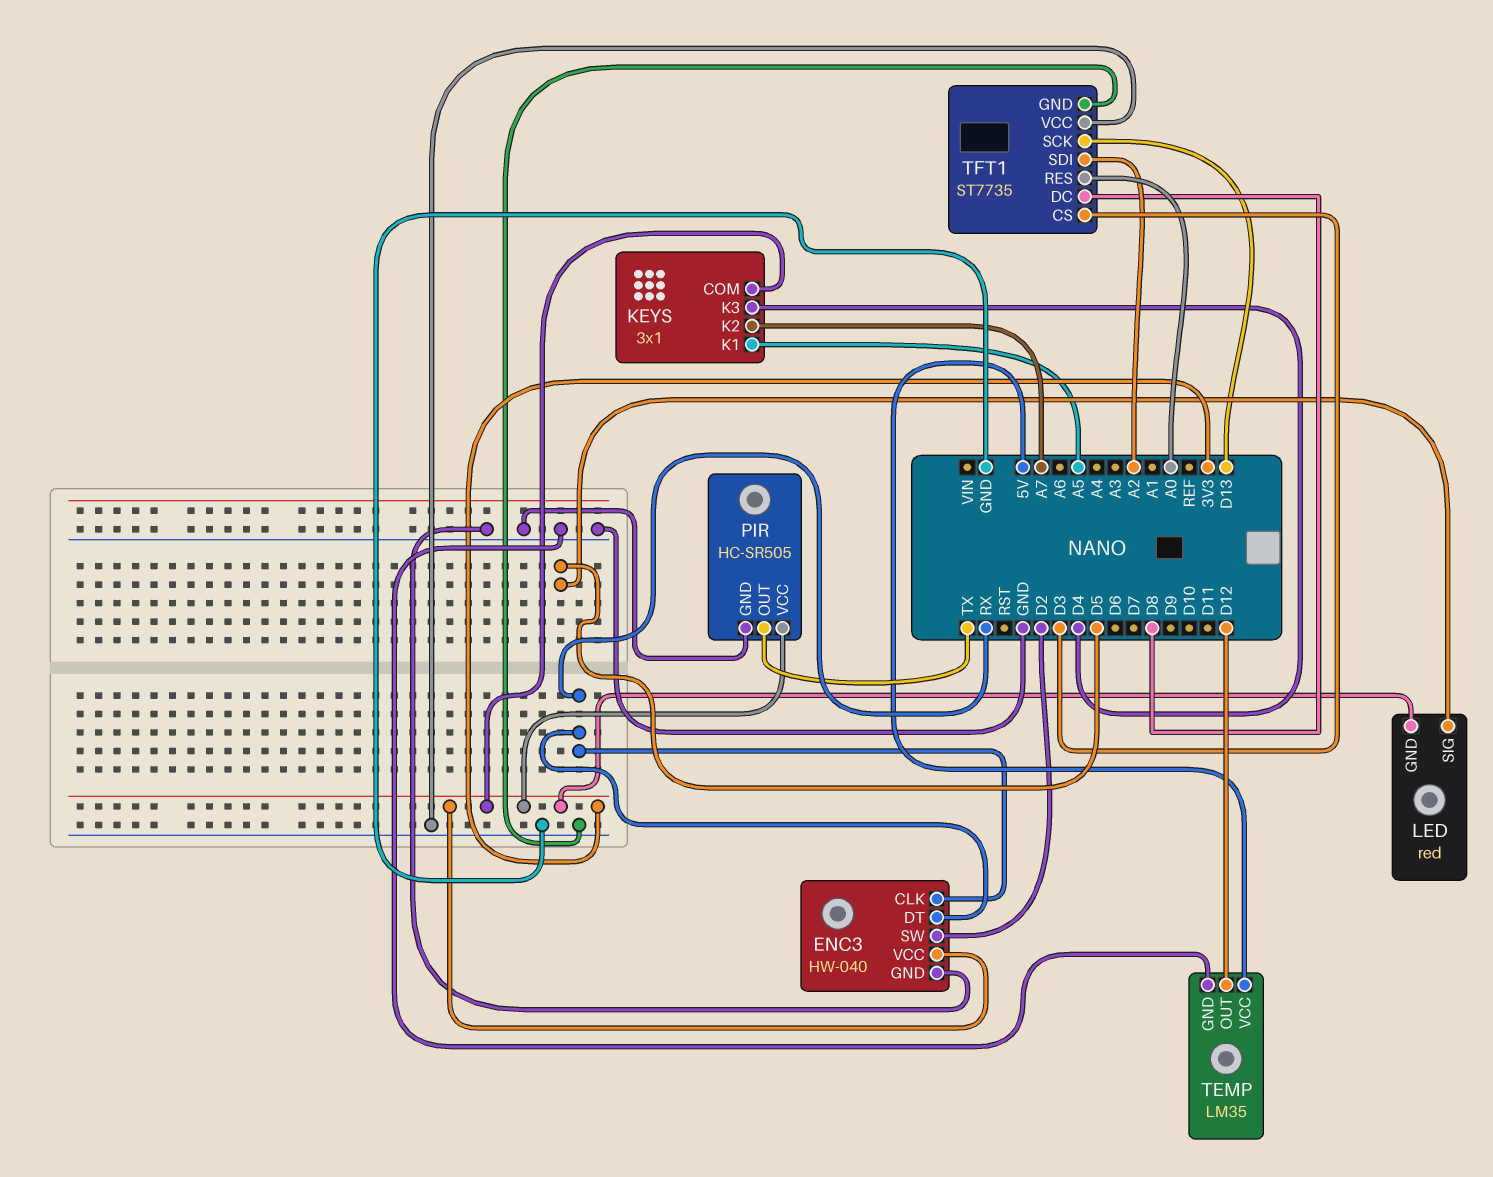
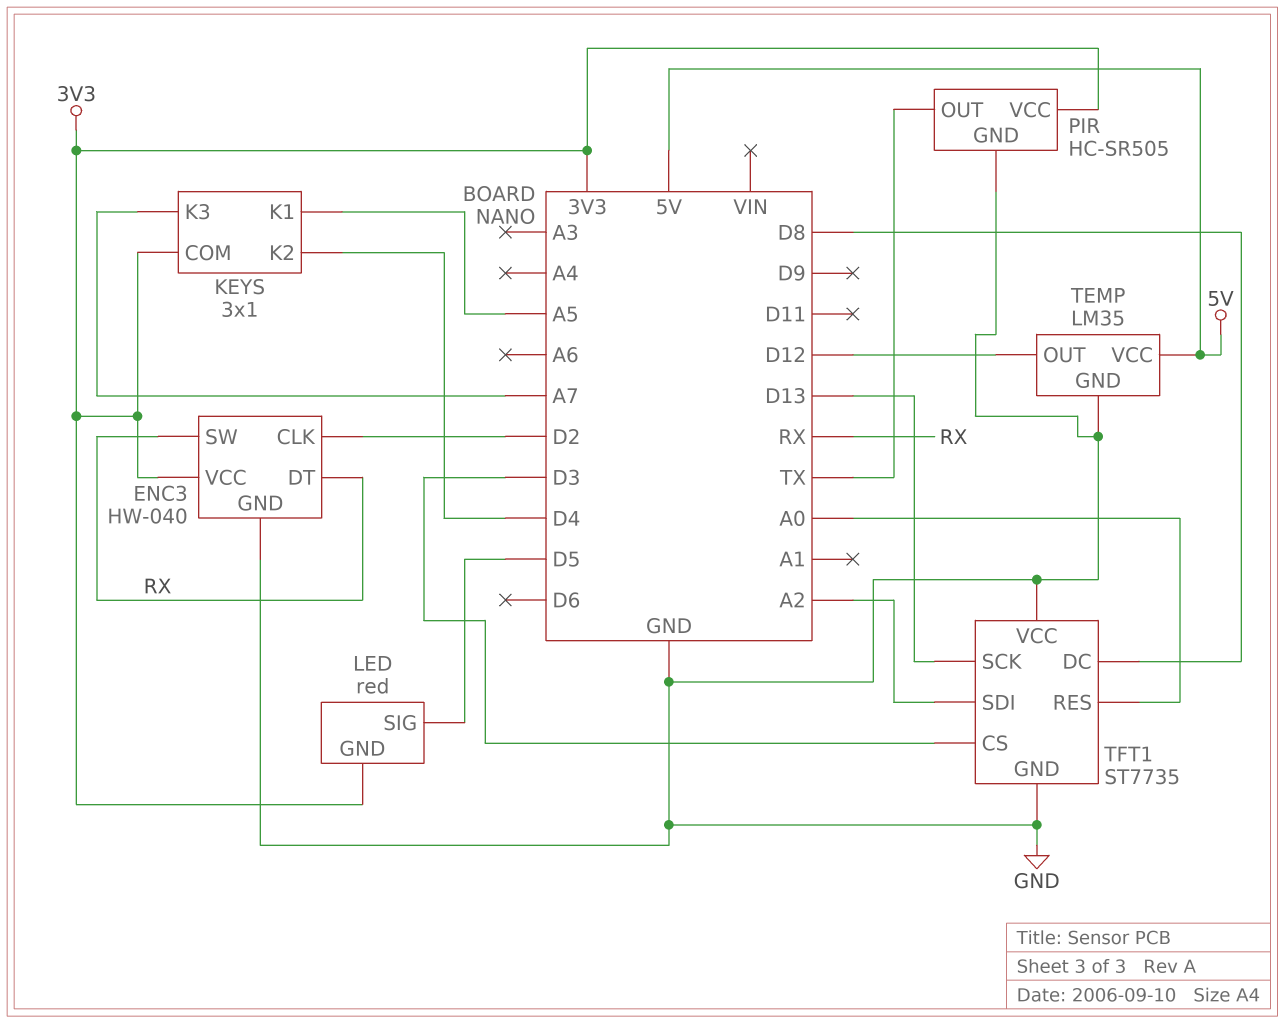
ENC3 pin CLK: RX -> D2
ENC3 pin SW: D2 -> RX
KEYS pin K2: A7 -> D4
KEYS pin K3: D4 -> A7

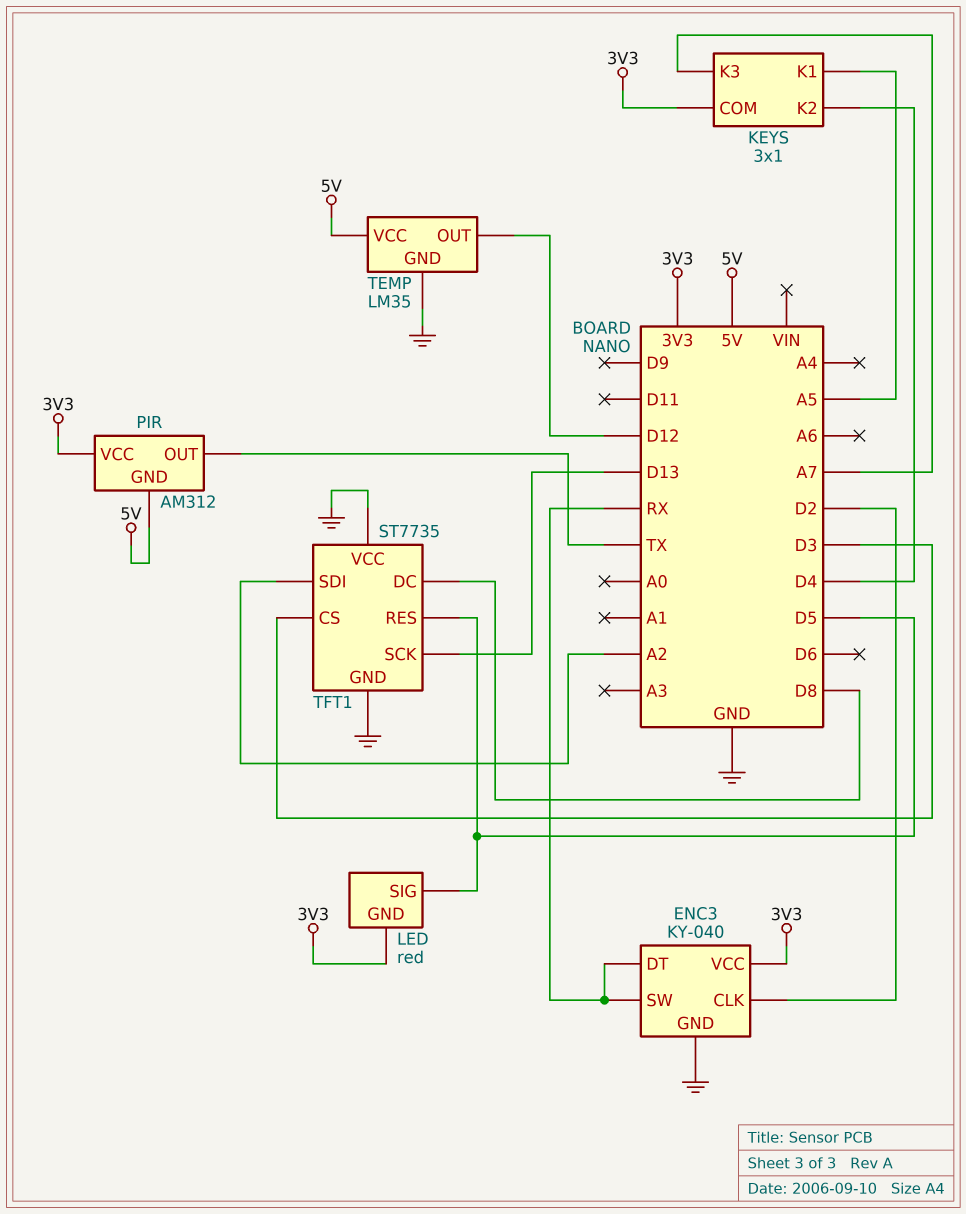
ENC3: HW-040 -> KY-040
PIR: HC-SR505 -> AM312
PIR pin GND: GND -> 5V
TFT1 pin RES: A0 -> D5

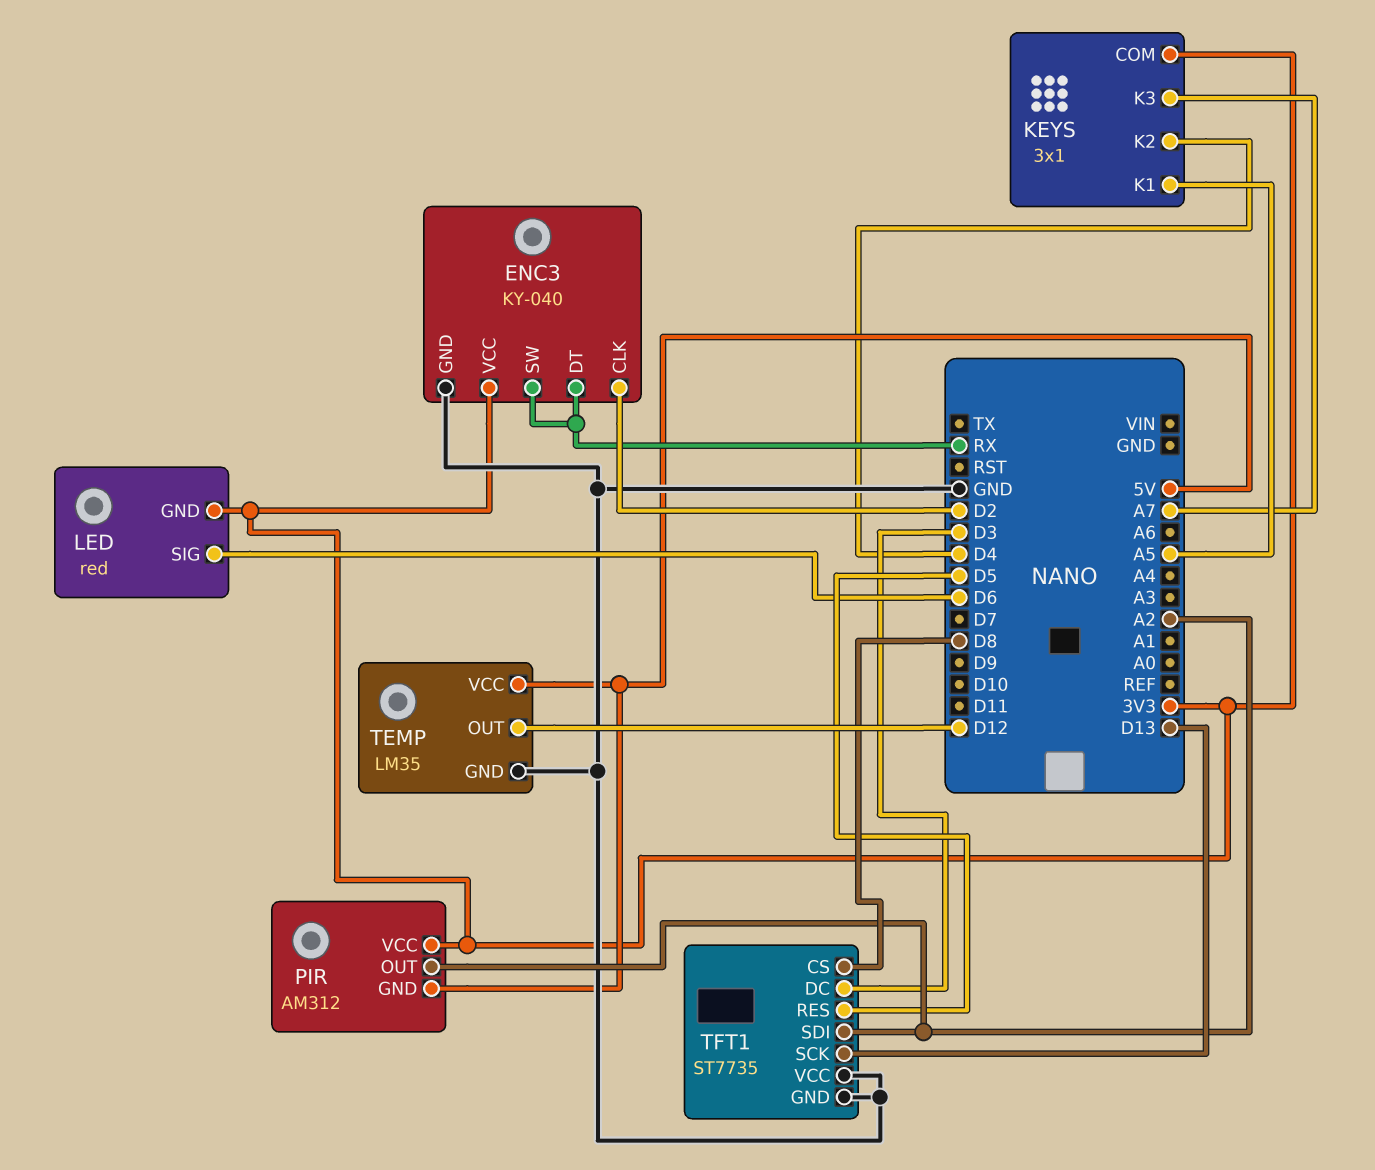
LED pin SIG: D5 -> D6
PIR pin OUT: TX -> A2
TFT1 pin CS: D3 -> D8
TFT1 pin DC: D8 -> D3

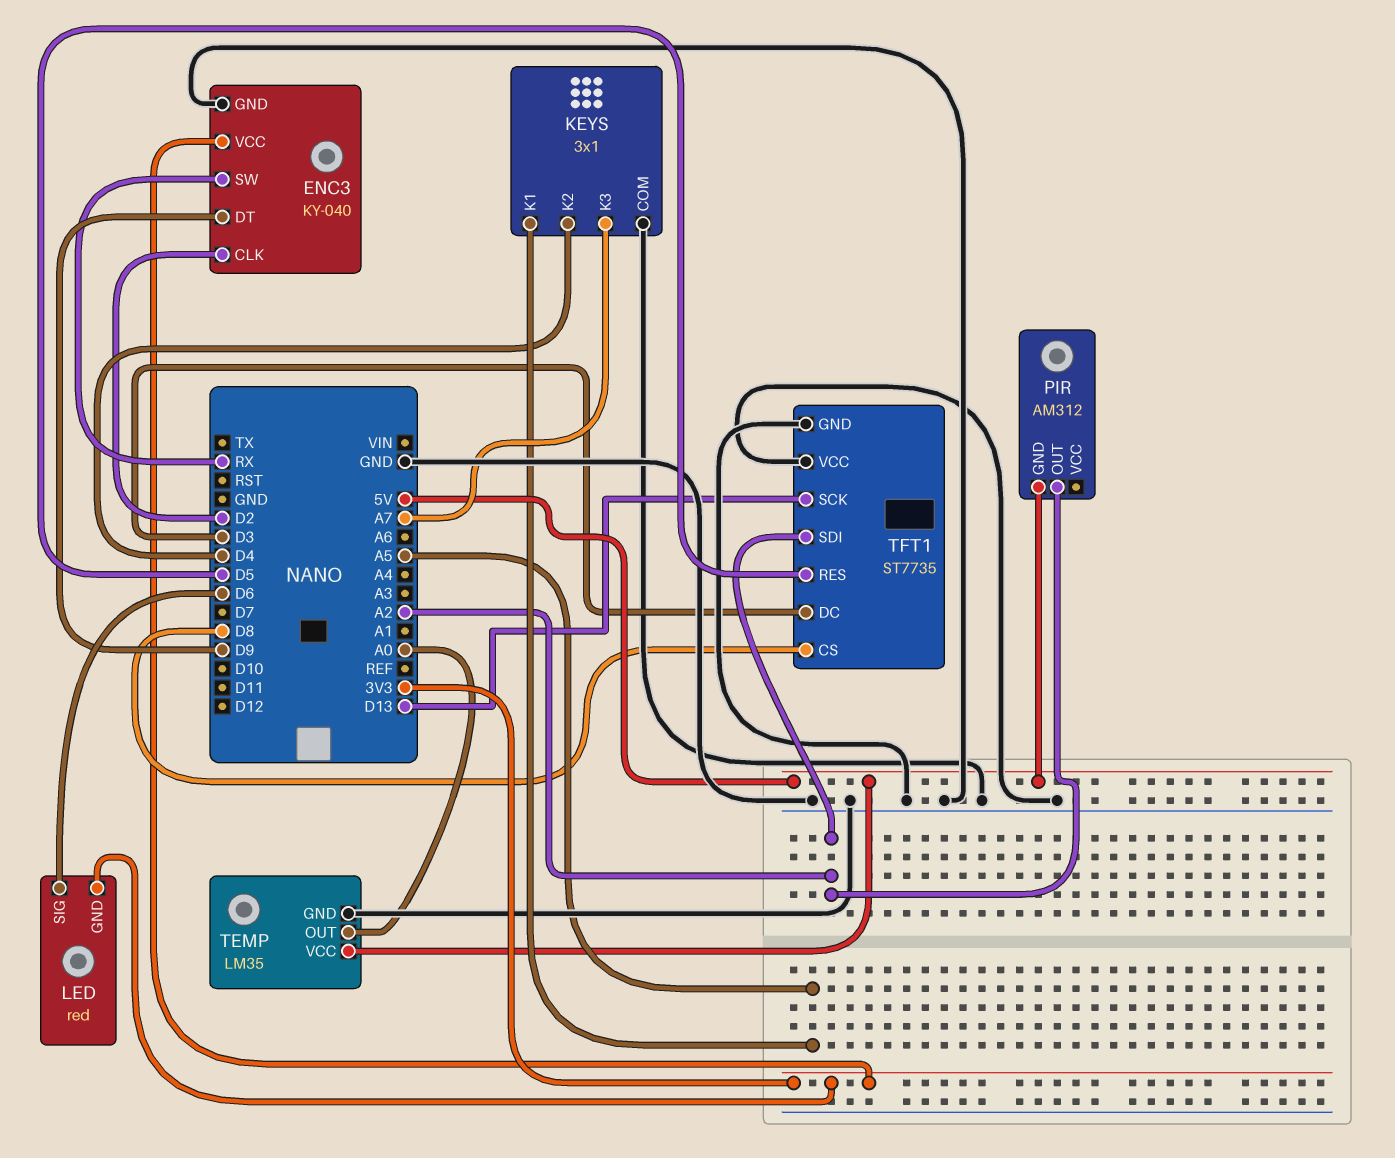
ENC3 pin DT: RX -> D9
KEYS pin COM: 3V3 -> GND
PIR pin VCC: 3V3 -> none
TEMP pin OUT: D12 -> A0

